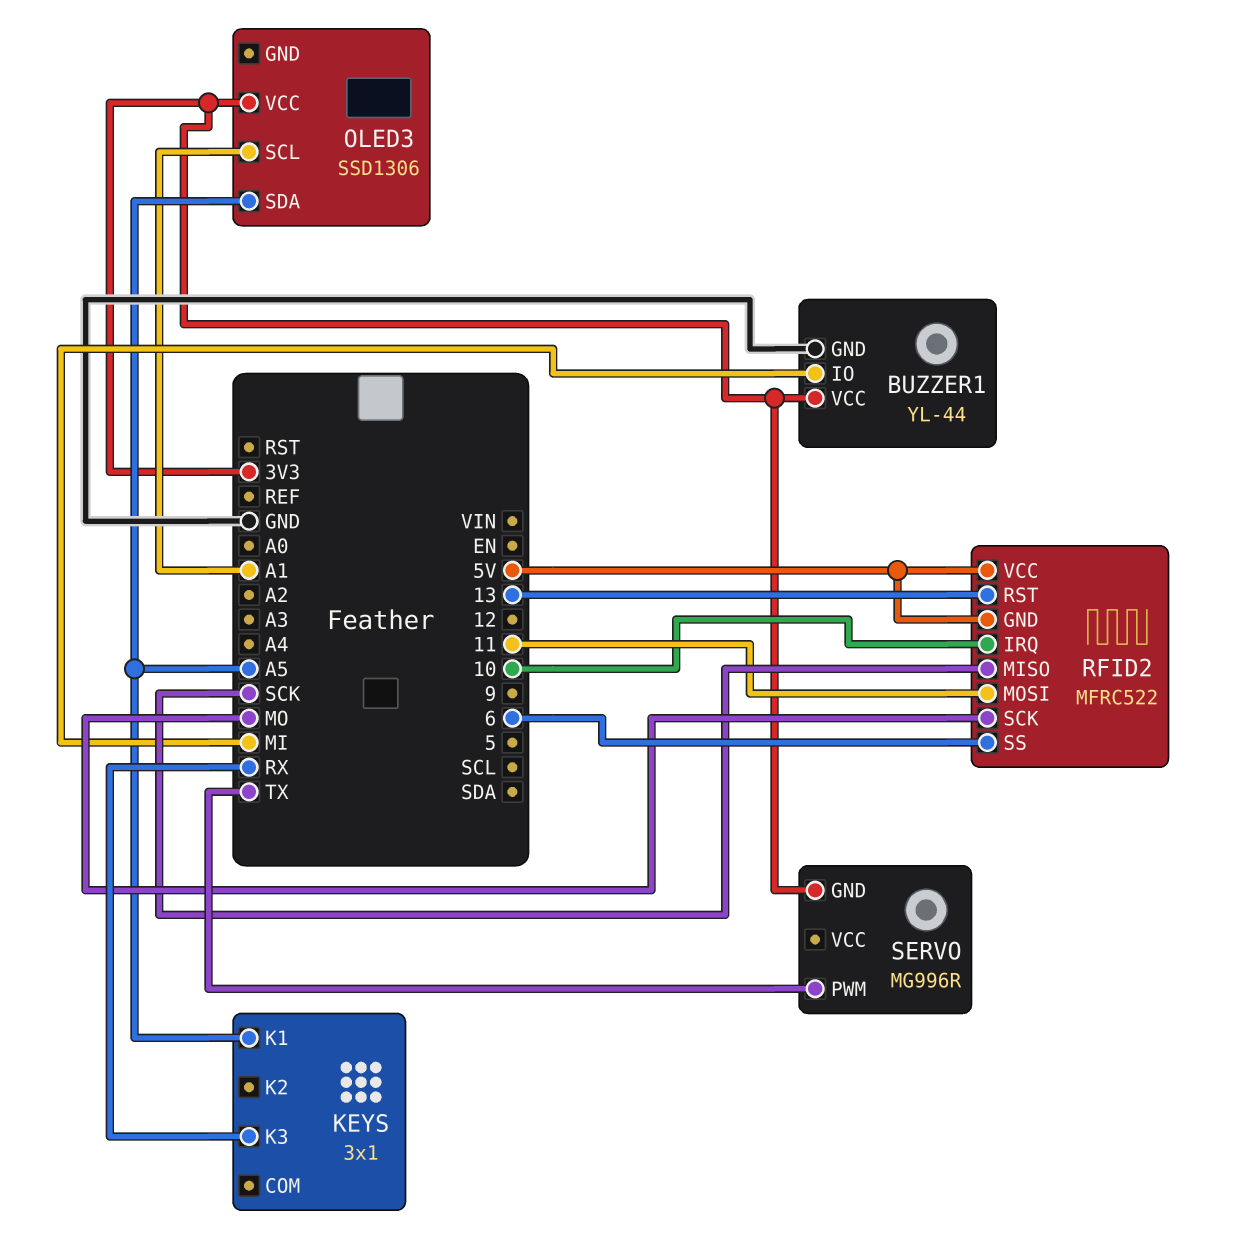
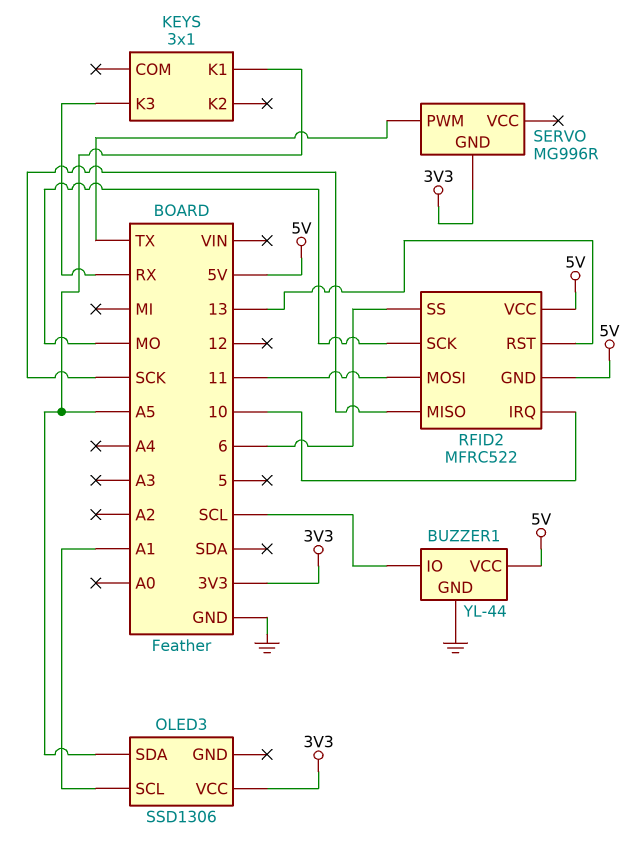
BUZZER1 pin IO: MI -> SCL
BUZZER1 pin VCC: 3V3 -> 5V

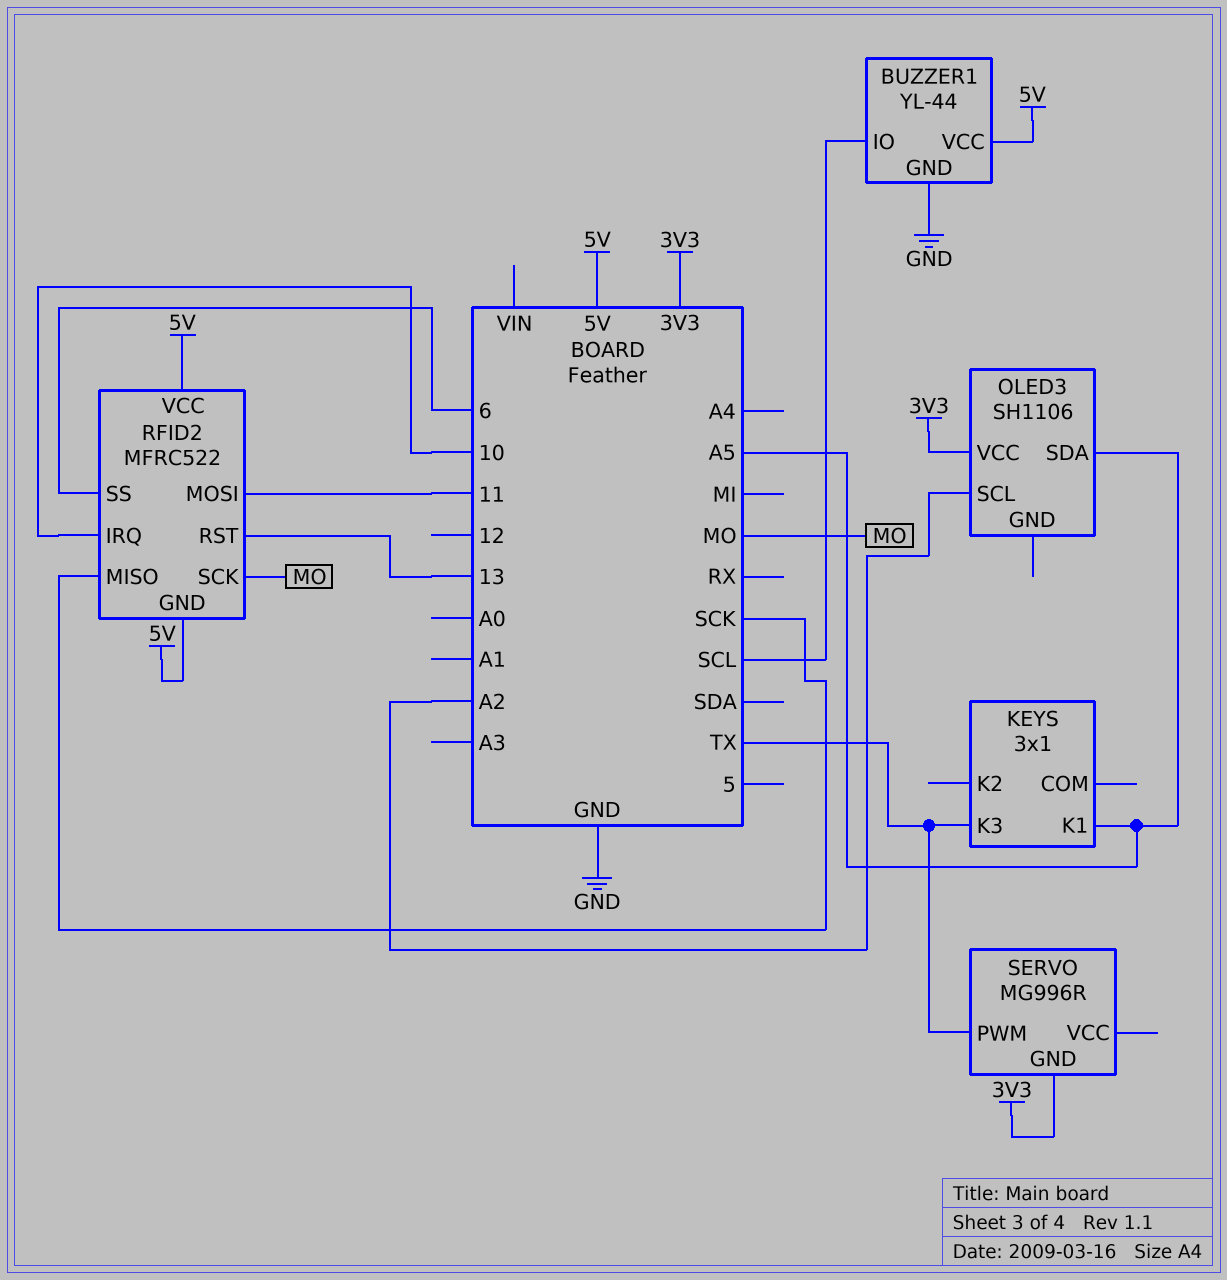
KEYS pin K3: RX -> TX
OLED3: SSD1306 -> SH1106
OLED3 pin SCL: A1 -> A2

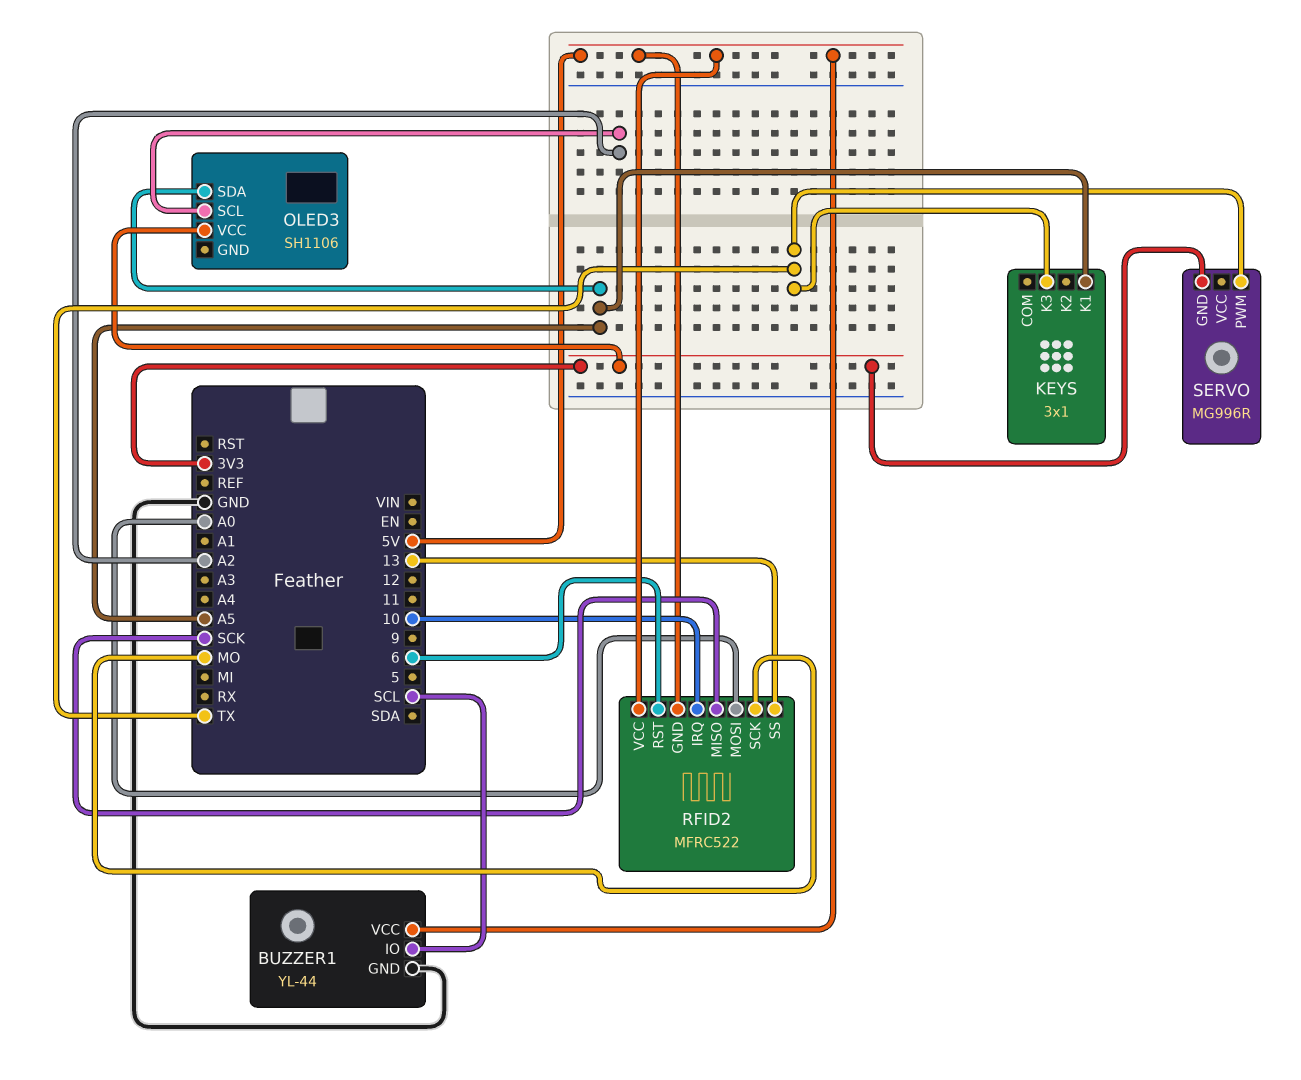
RFID2 pin MOSI: 11 -> A0
RFID2 pin RST: 13 -> 6
RFID2 pin SS: 6 -> 13

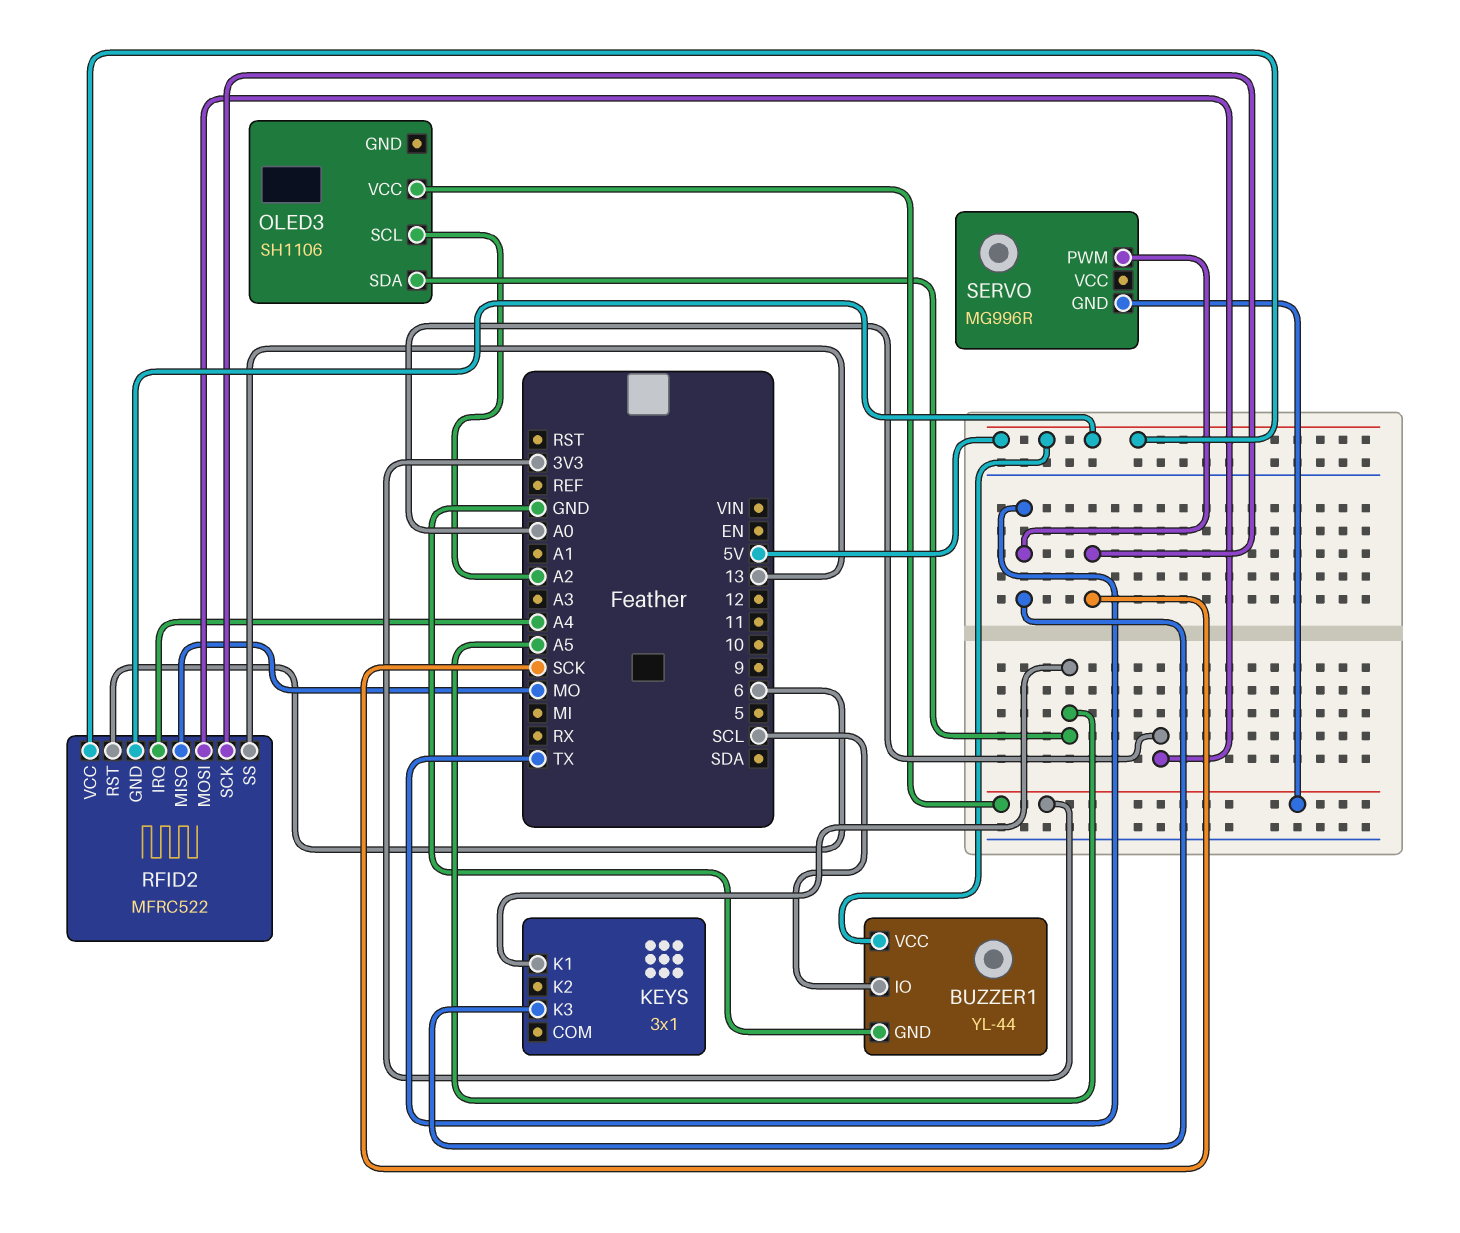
RFID2 pin IRQ: 10 -> A4
RFID2 pin MISO: SCK -> MO
RFID2 pin SCK: MO -> SCK

